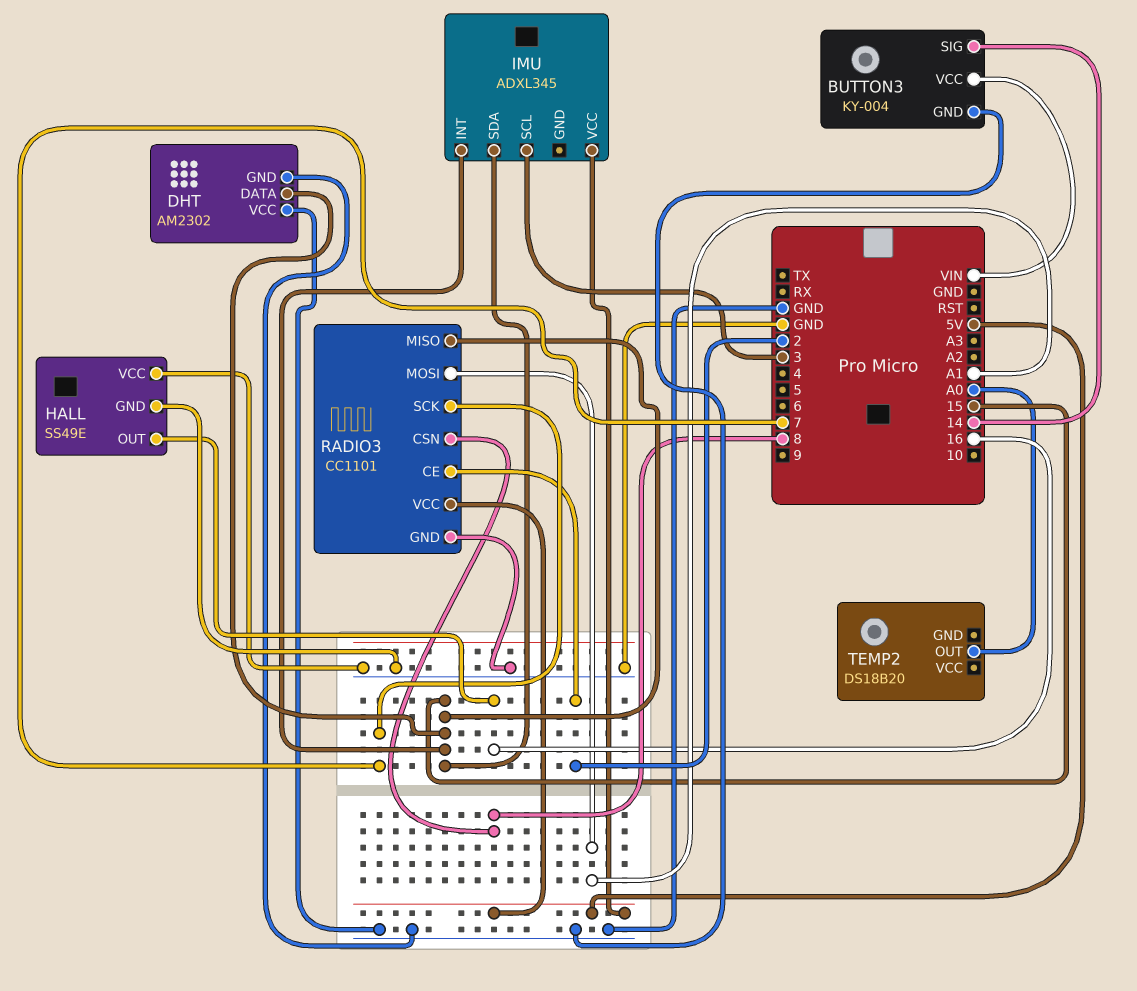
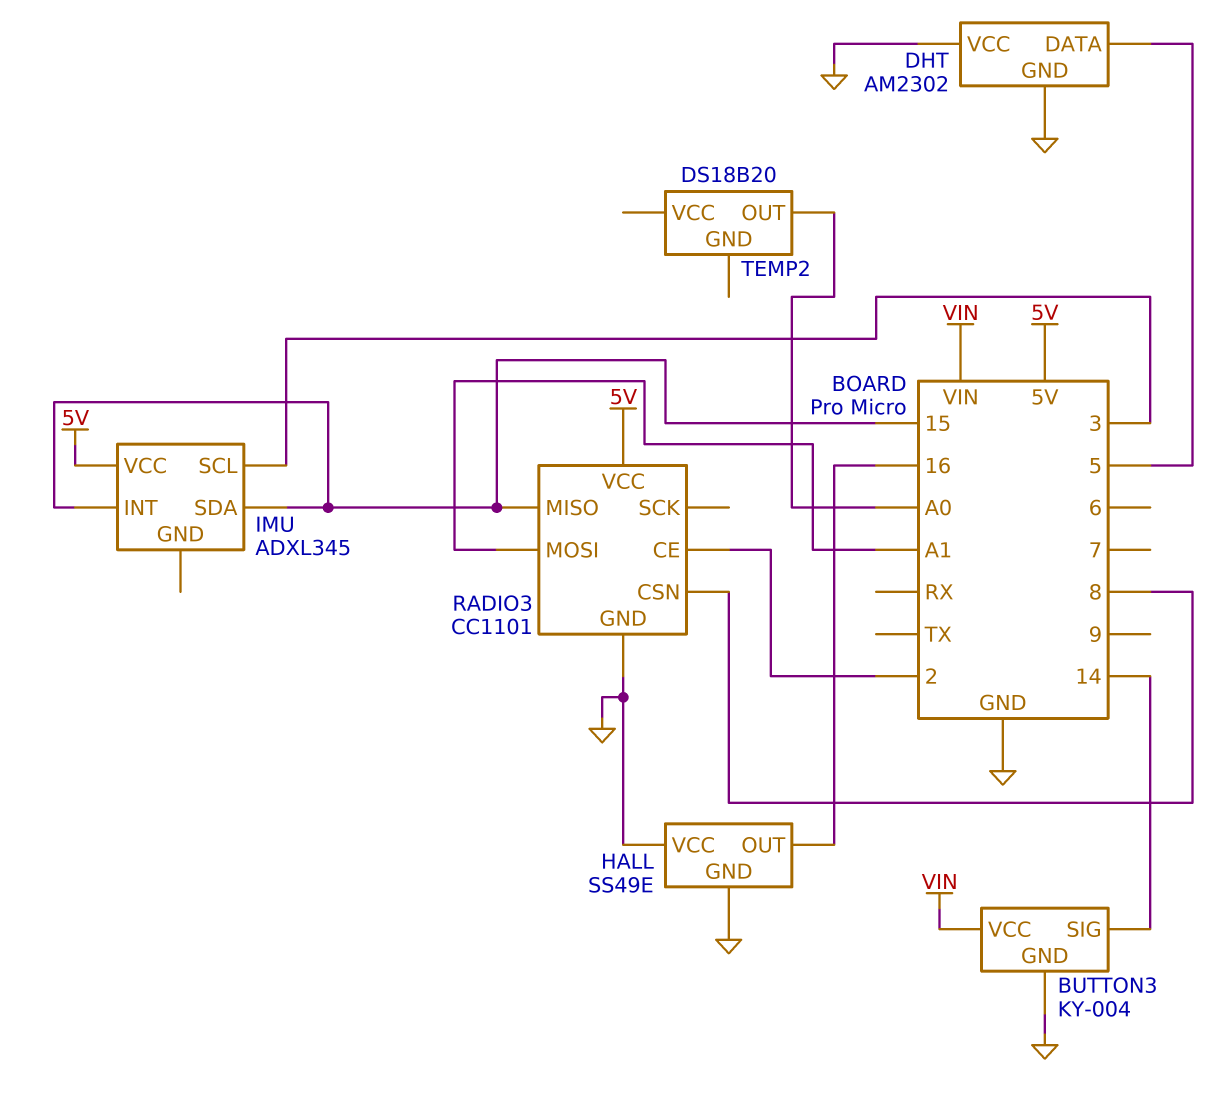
DHT pin DATA: 15 -> 5
RADIO3 pin SCK: 7 -> none

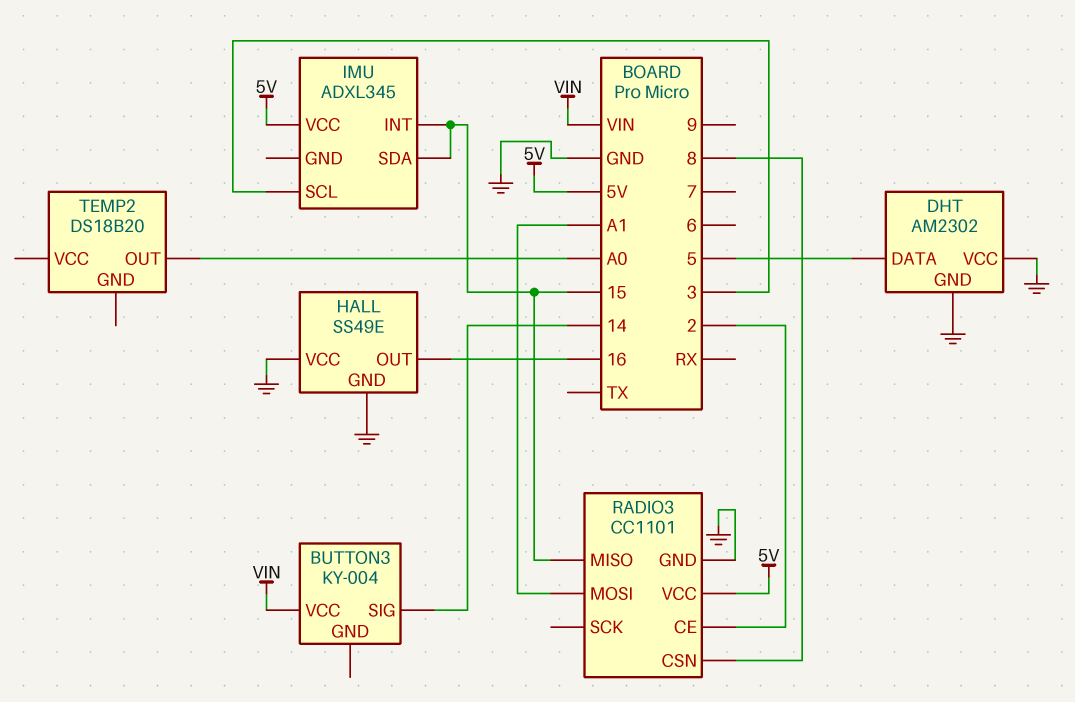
BUTTON3 pin GND: GND -> none

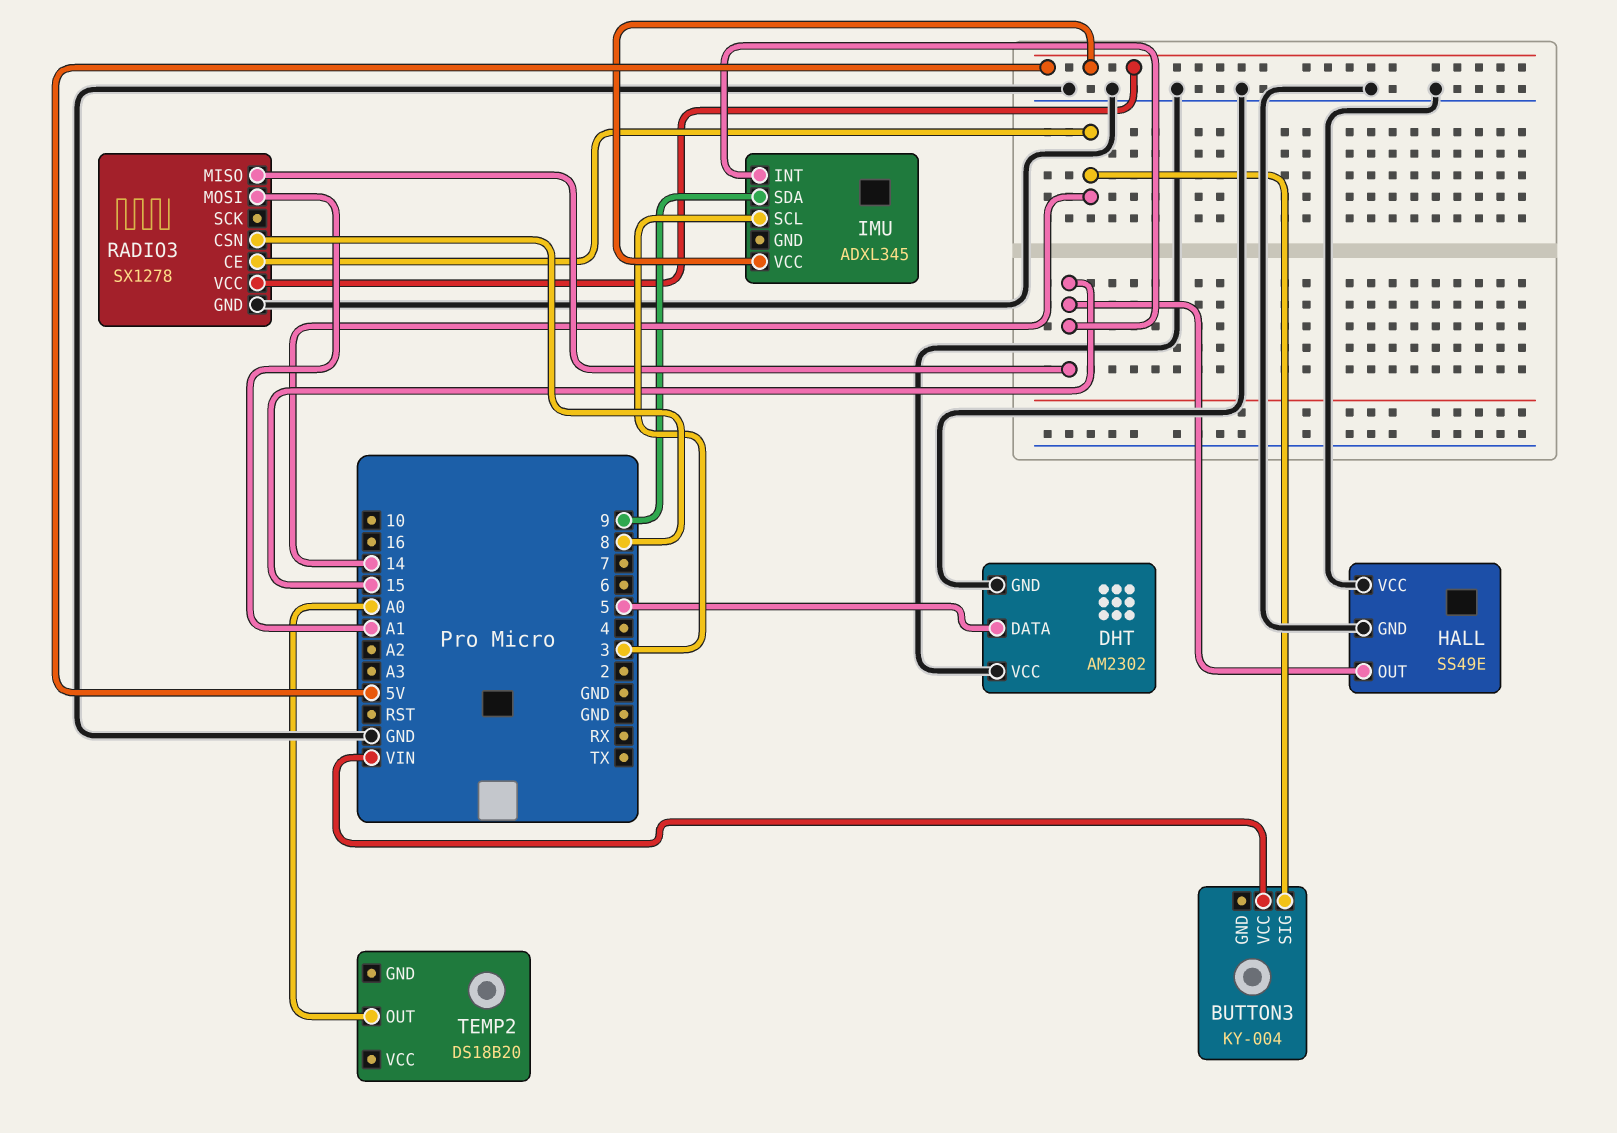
HALL pin OUT: 16 -> 15
IMU pin SDA: 15 -> 9
RADIO3: CC1101 -> SX1278
RADIO3 pin CE: 2 -> 14

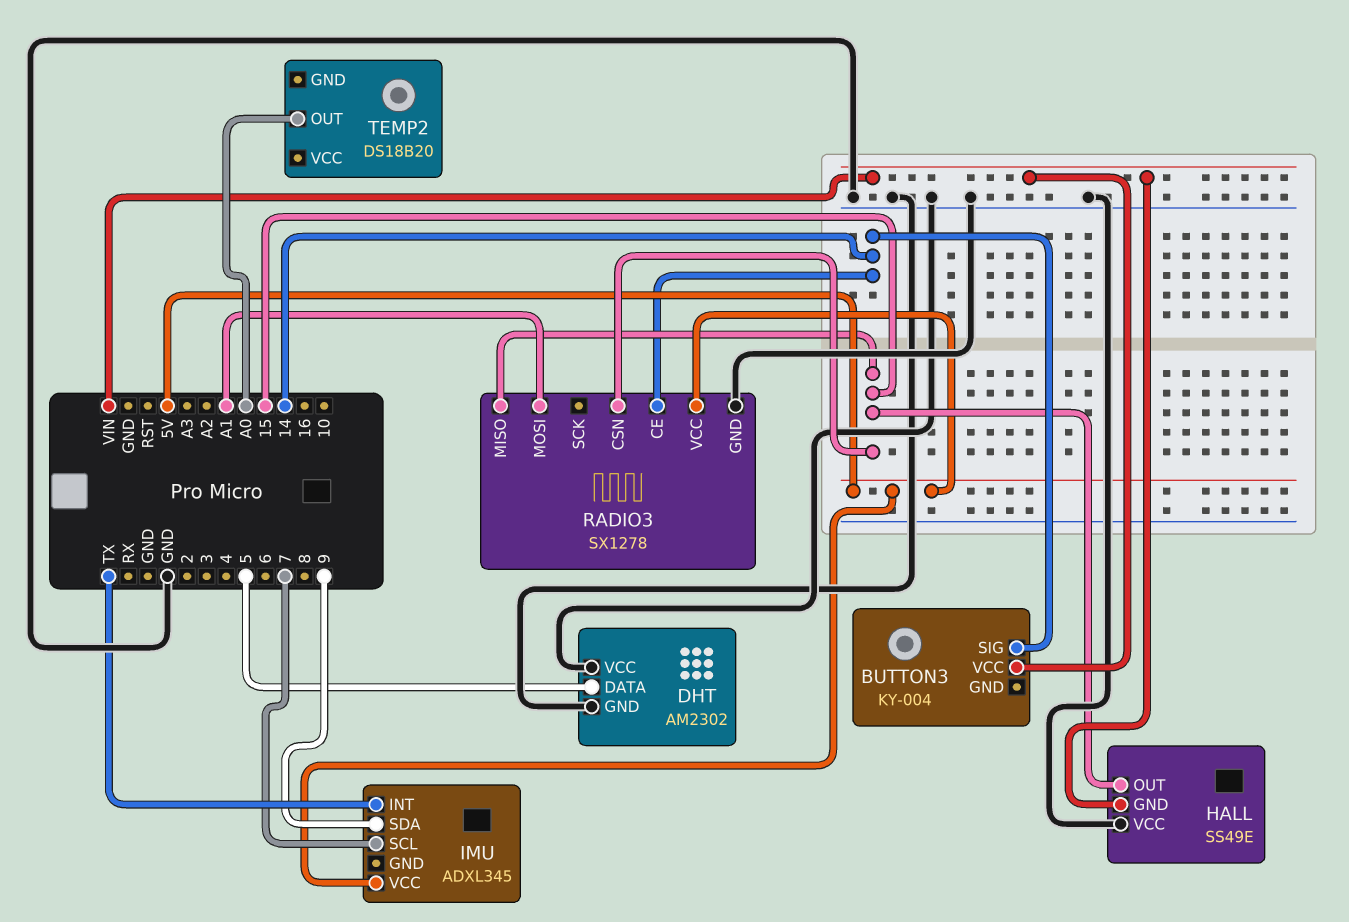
HALL pin GND: GND -> VIN
IMU pin INT: 15 -> TX
IMU pin SCL: 3 -> 7
RADIO3 pin CSN: 8 -> 15

